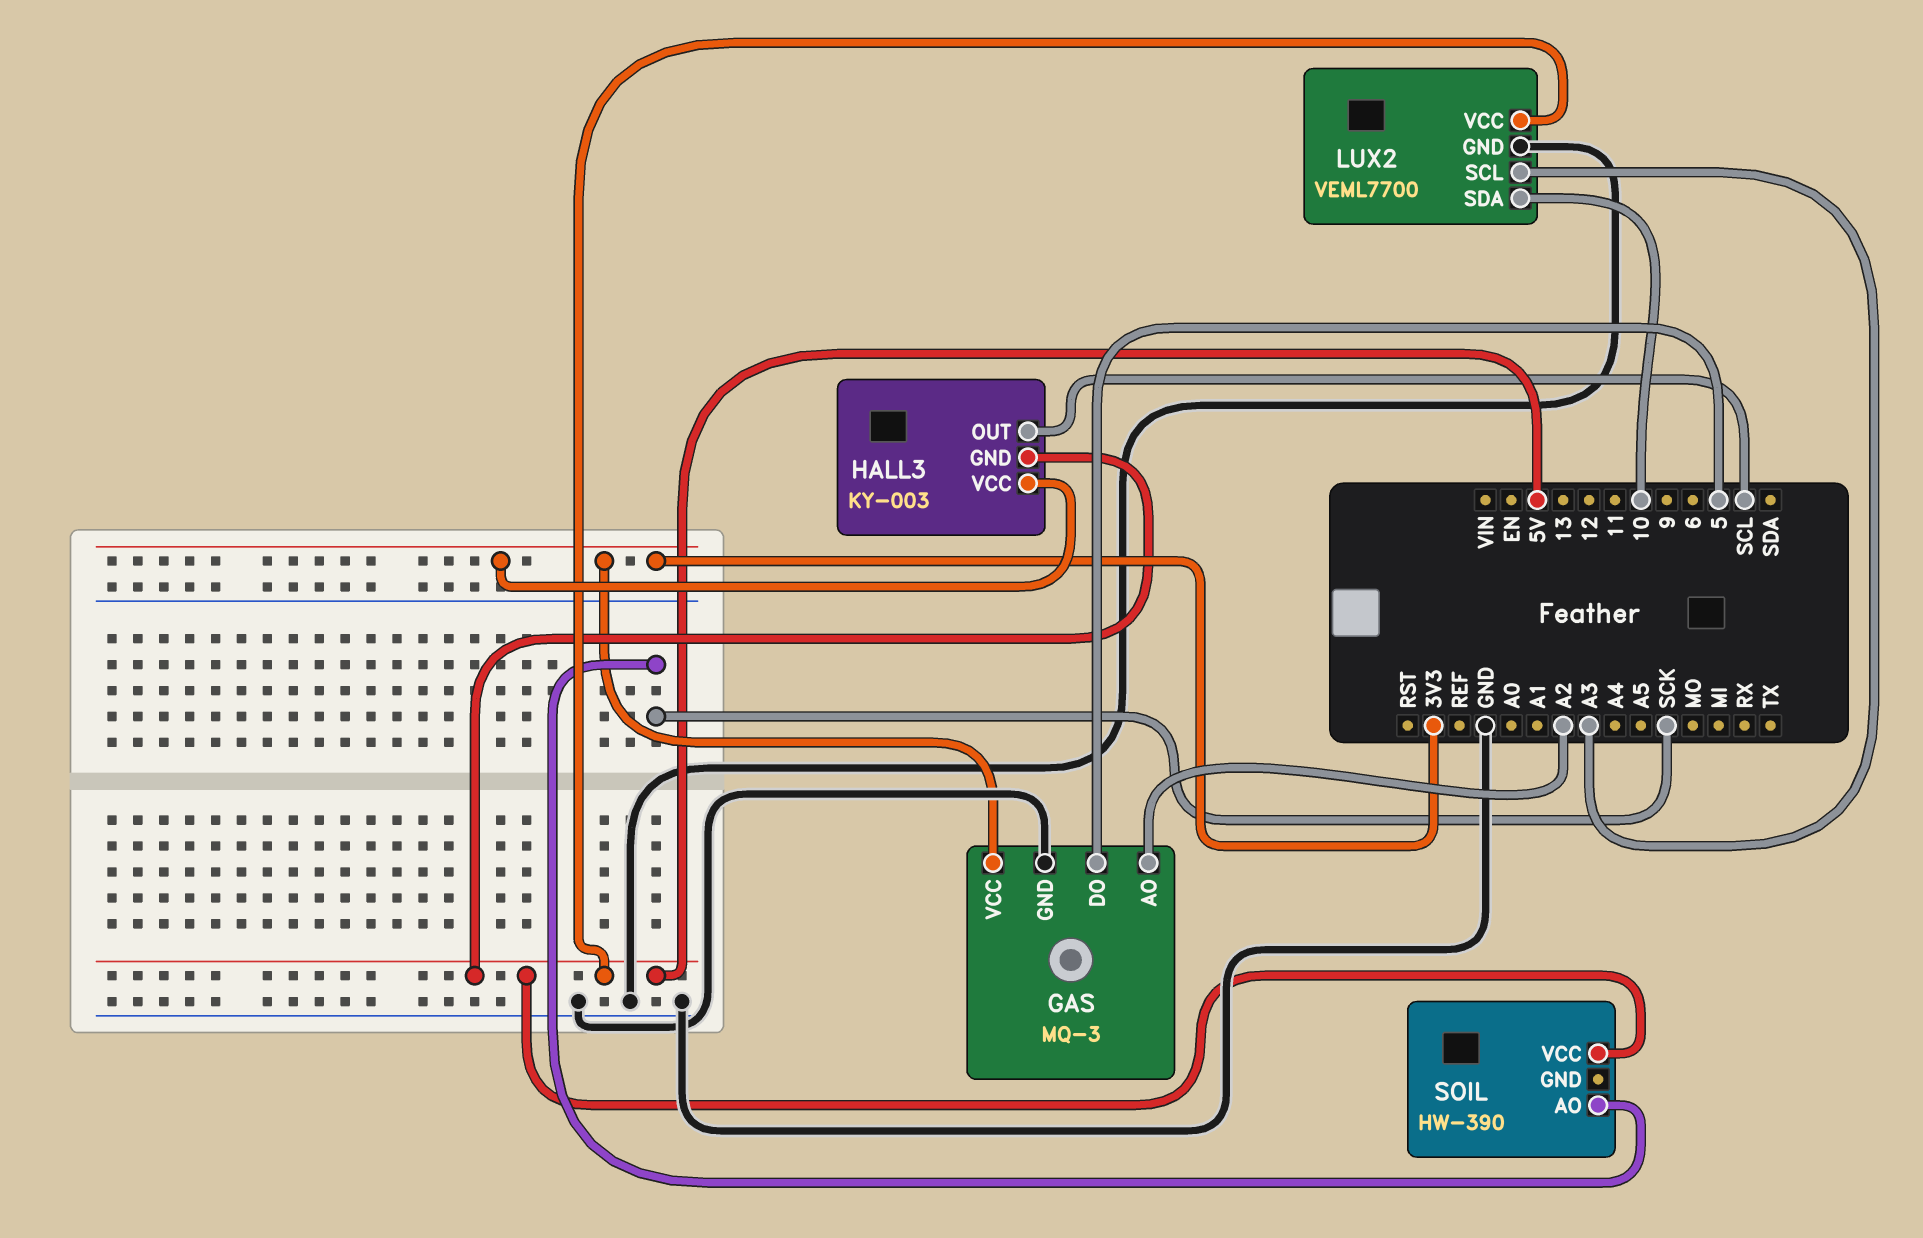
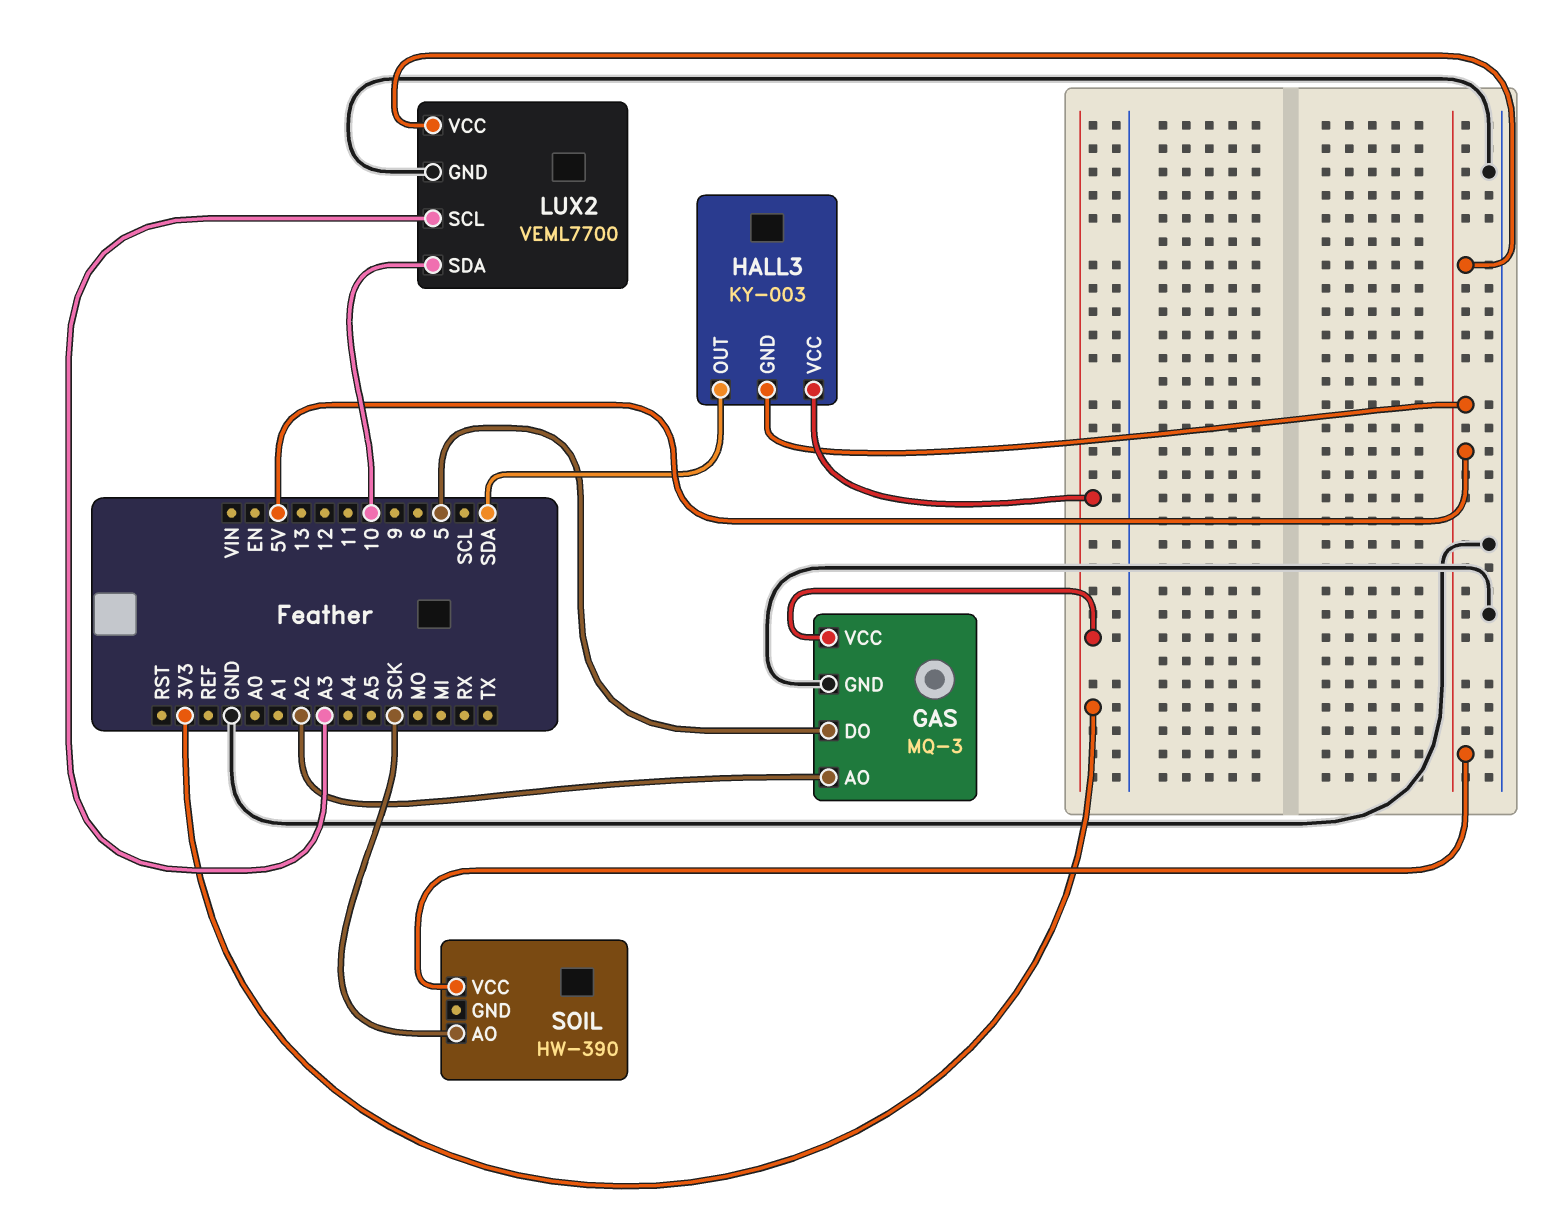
HALL3 pin OUT: SCL -> SDA

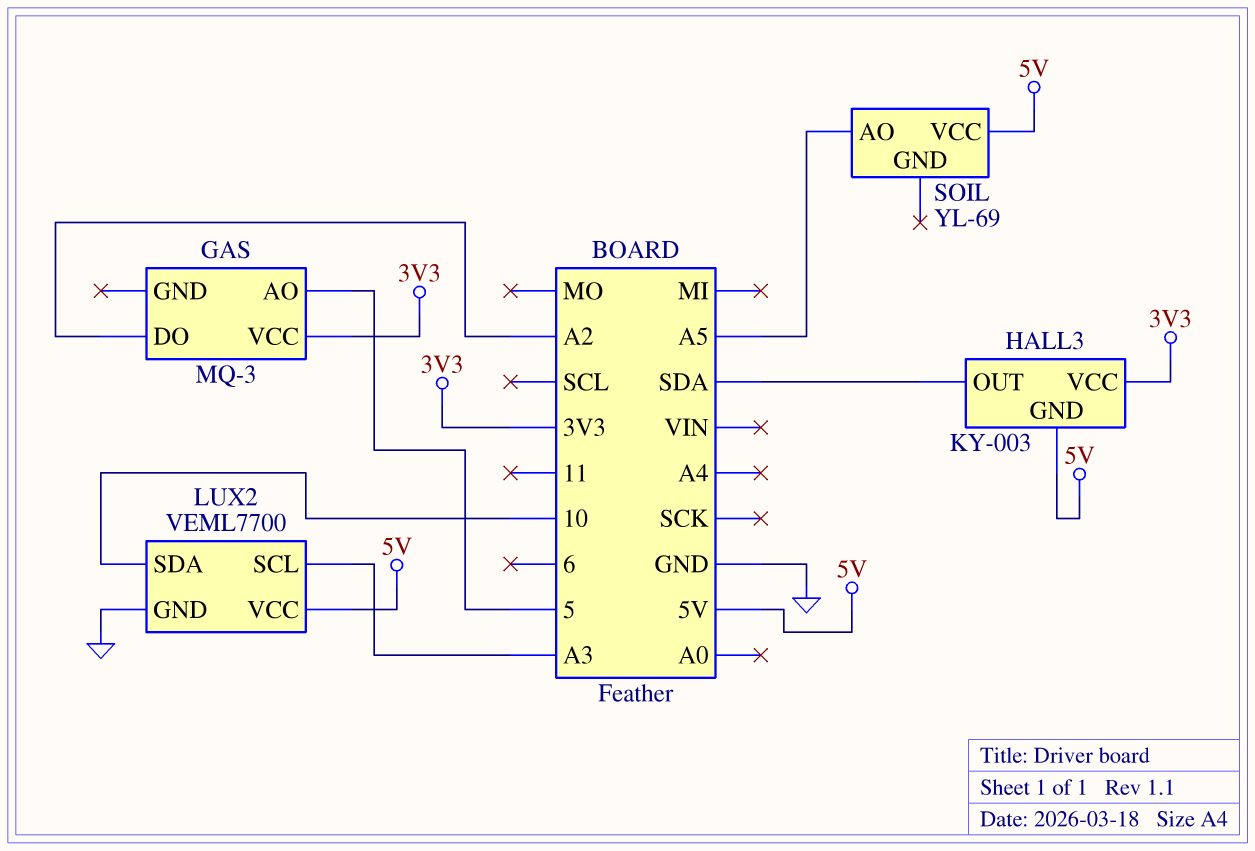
GAS pin AO: A2 -> 5
GAS pin DO: 5 -> A2
GAS pin GND: GND -> none
SOIL: HW-390 -> YL-69
SOIL pin AO: SCK -> A5

